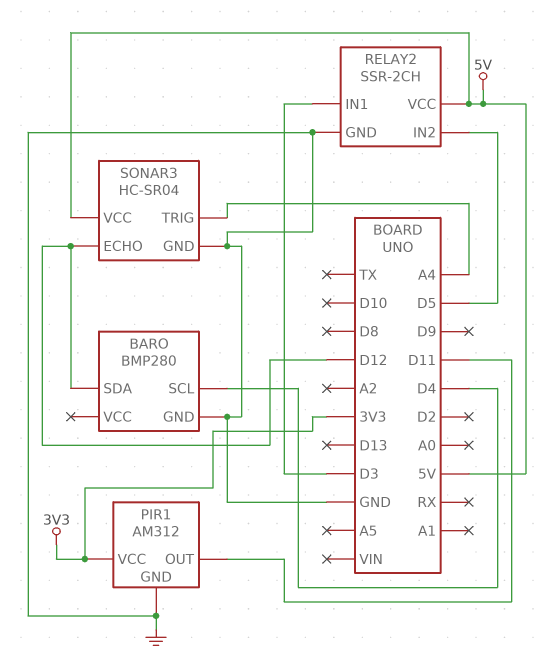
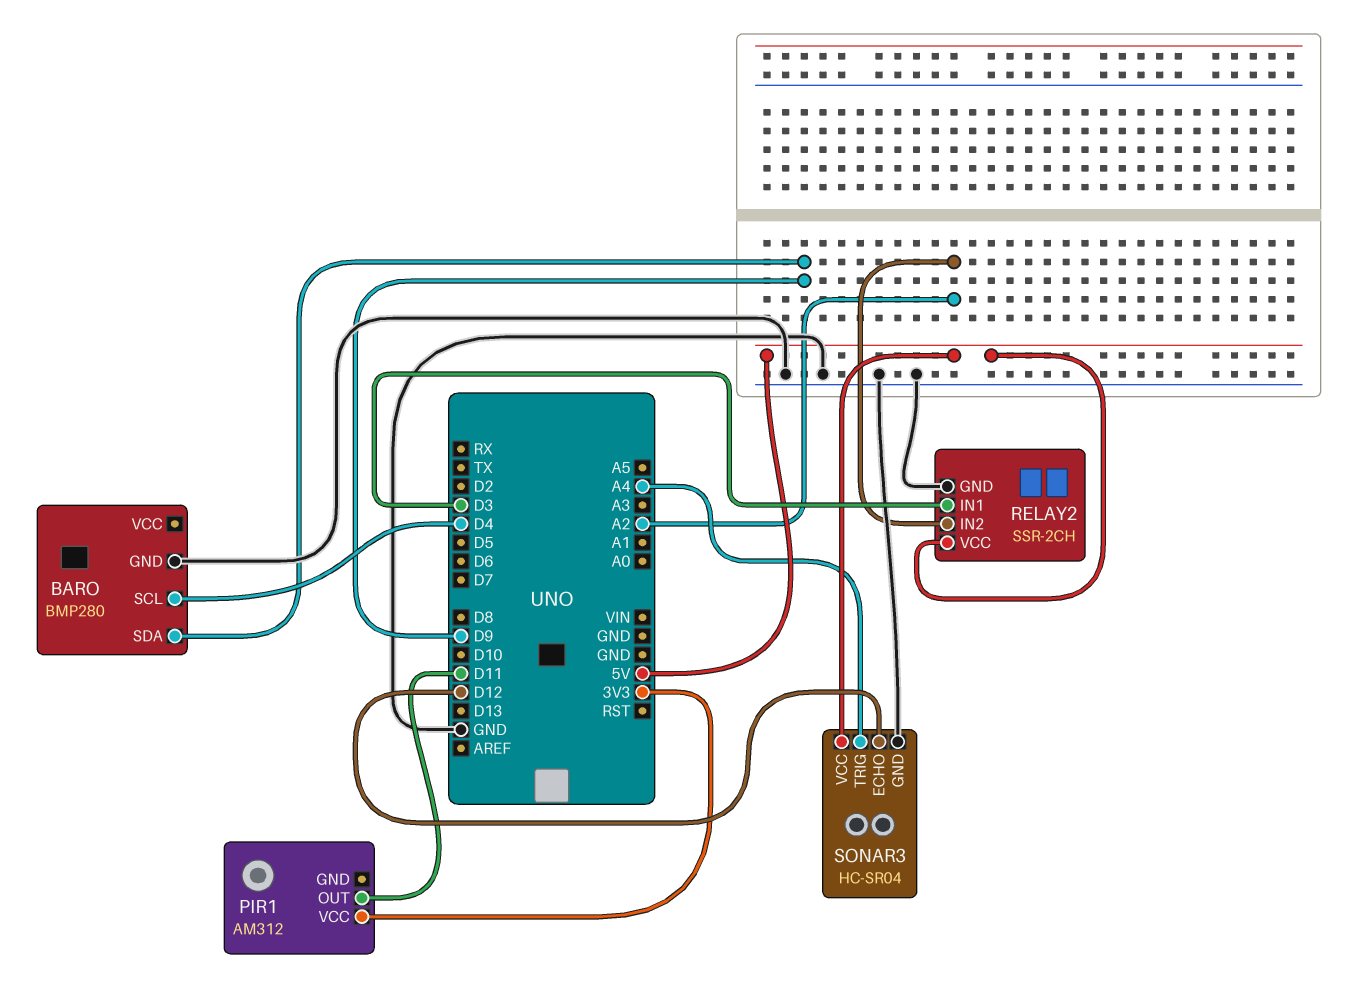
BARO pin SDA: D12 -> D9
PIR1 pin GND: GND -> none
RELAY2 pin IN2: D5 -> A2

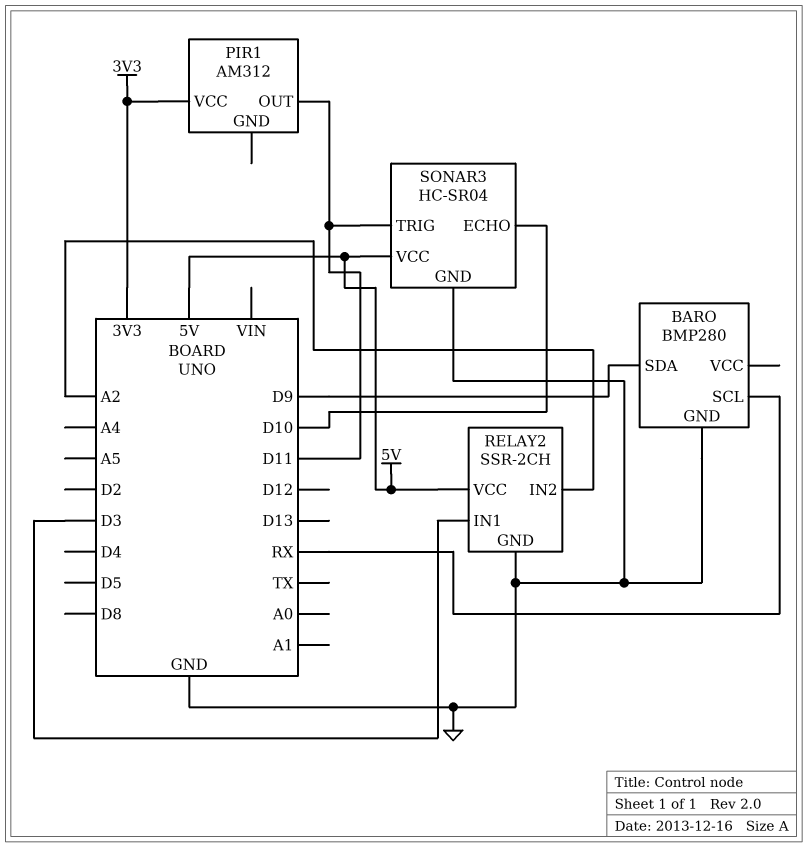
BARO pin SCL: D4 -> RX
SONAR3 pin ECHO: D12 -> D10
SONAR3 pin TRIG: A4 -> D11

